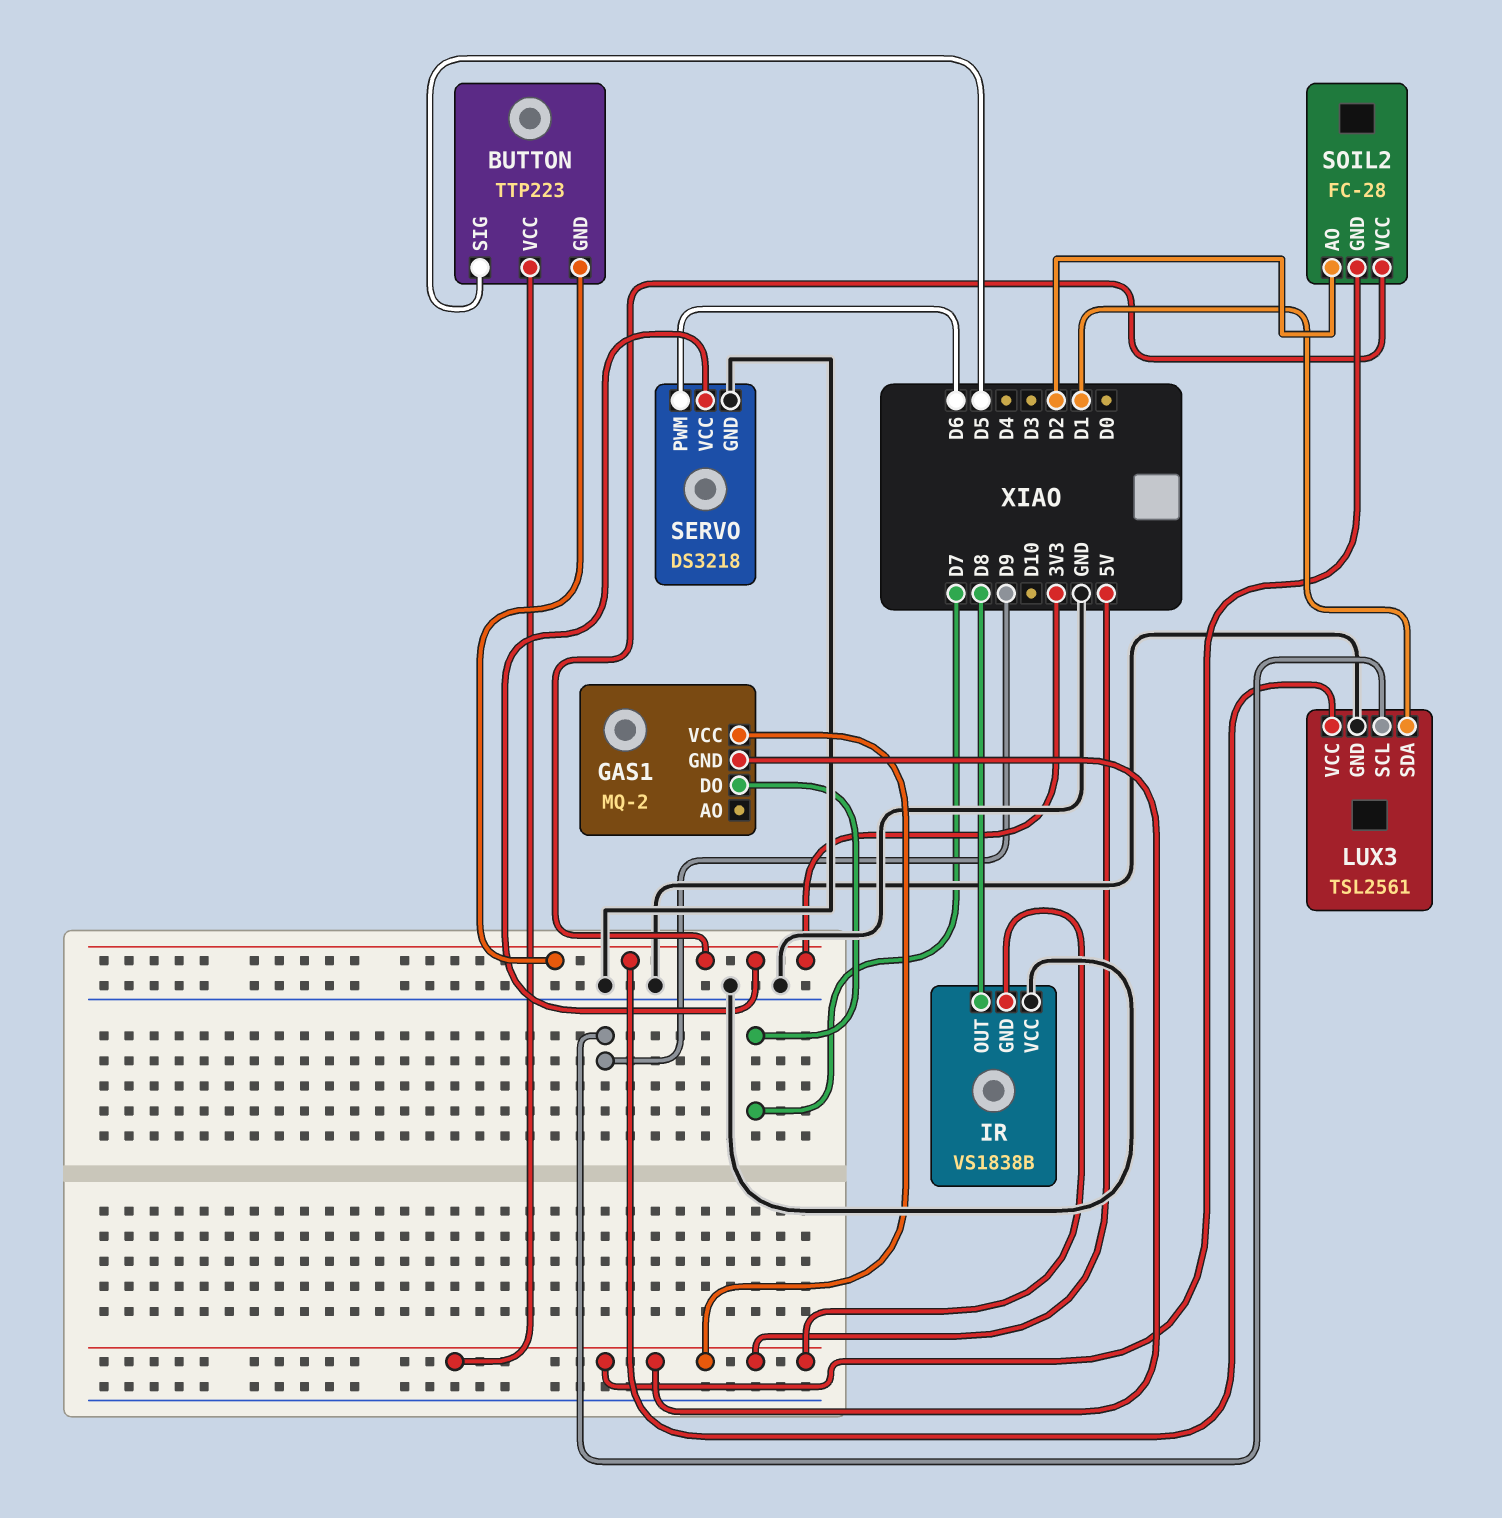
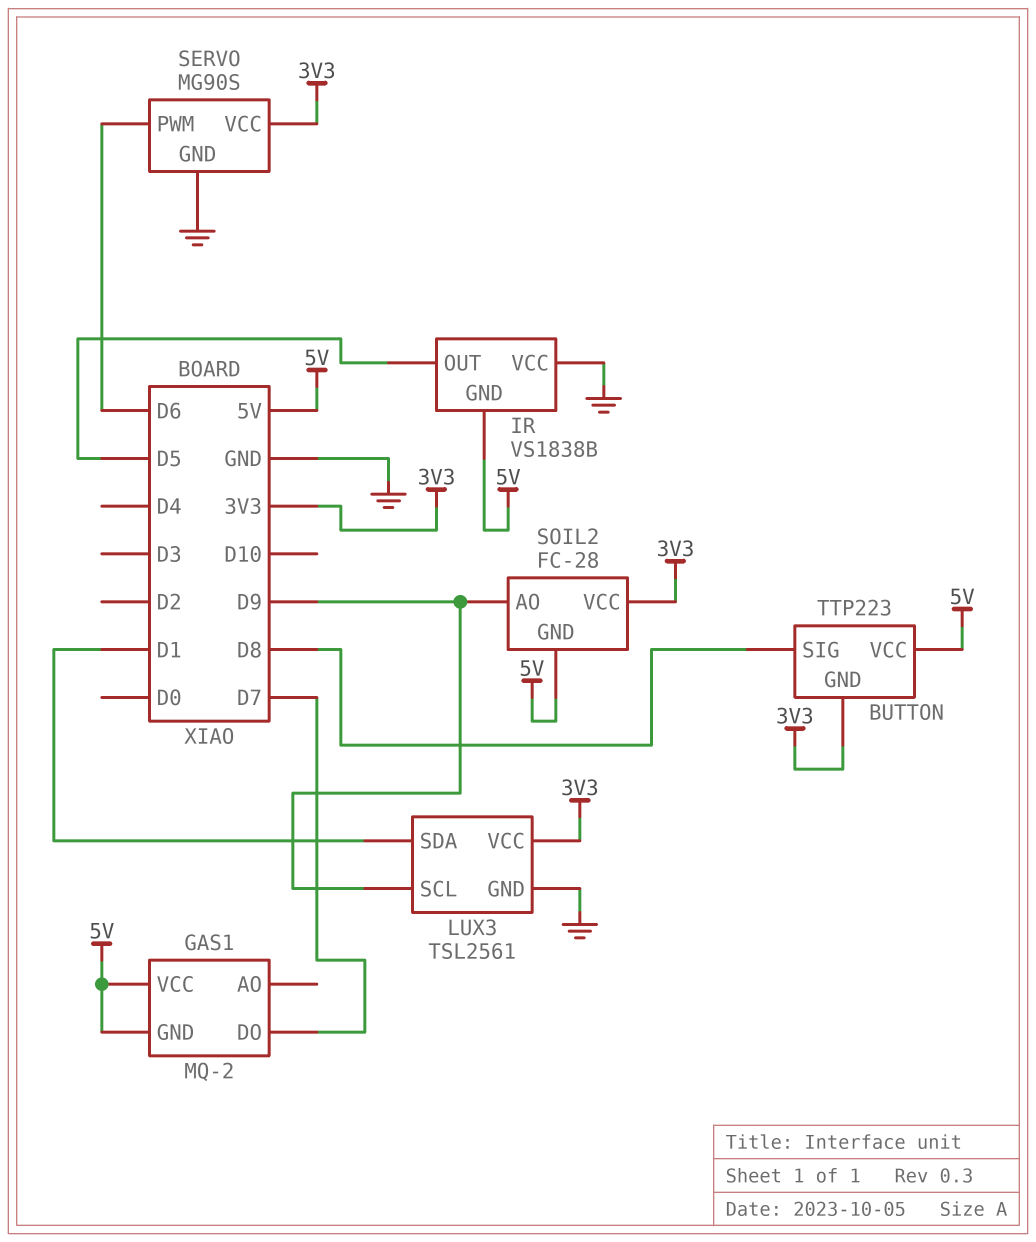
BUTTON pin SIG: D5 -> D8
IR pin OUT: D8 -> D5
SERVO: DS3218 -> MG90S
SOIL2 pin AO: D2 -> D9

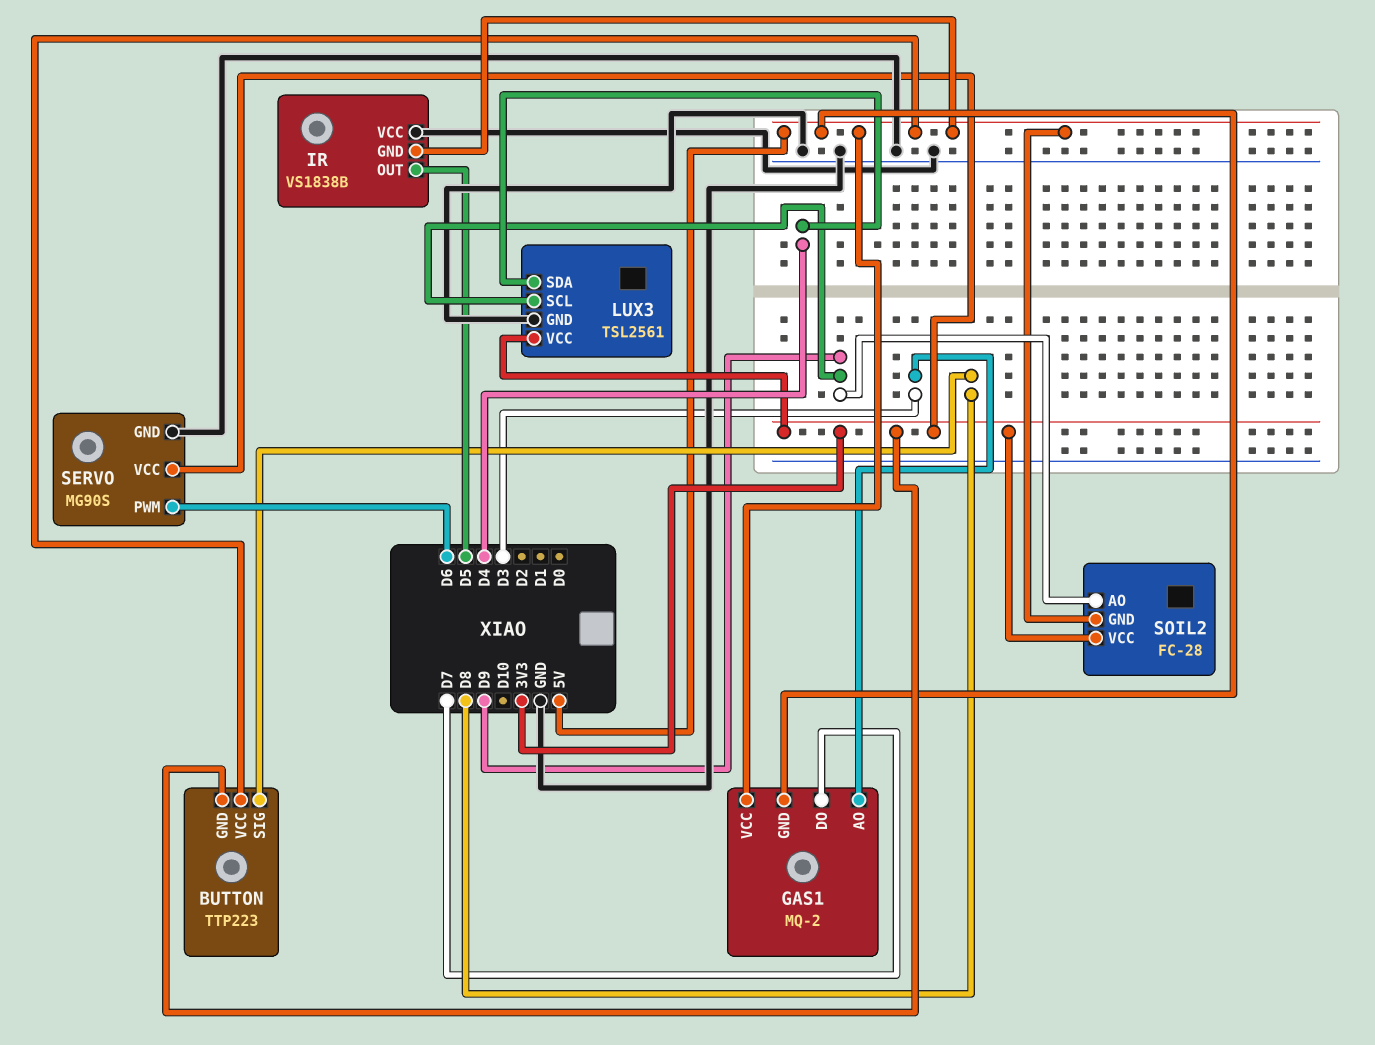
GAS1 pin AO: none -> D3
LUX3 pin SDA: D1 -> D4

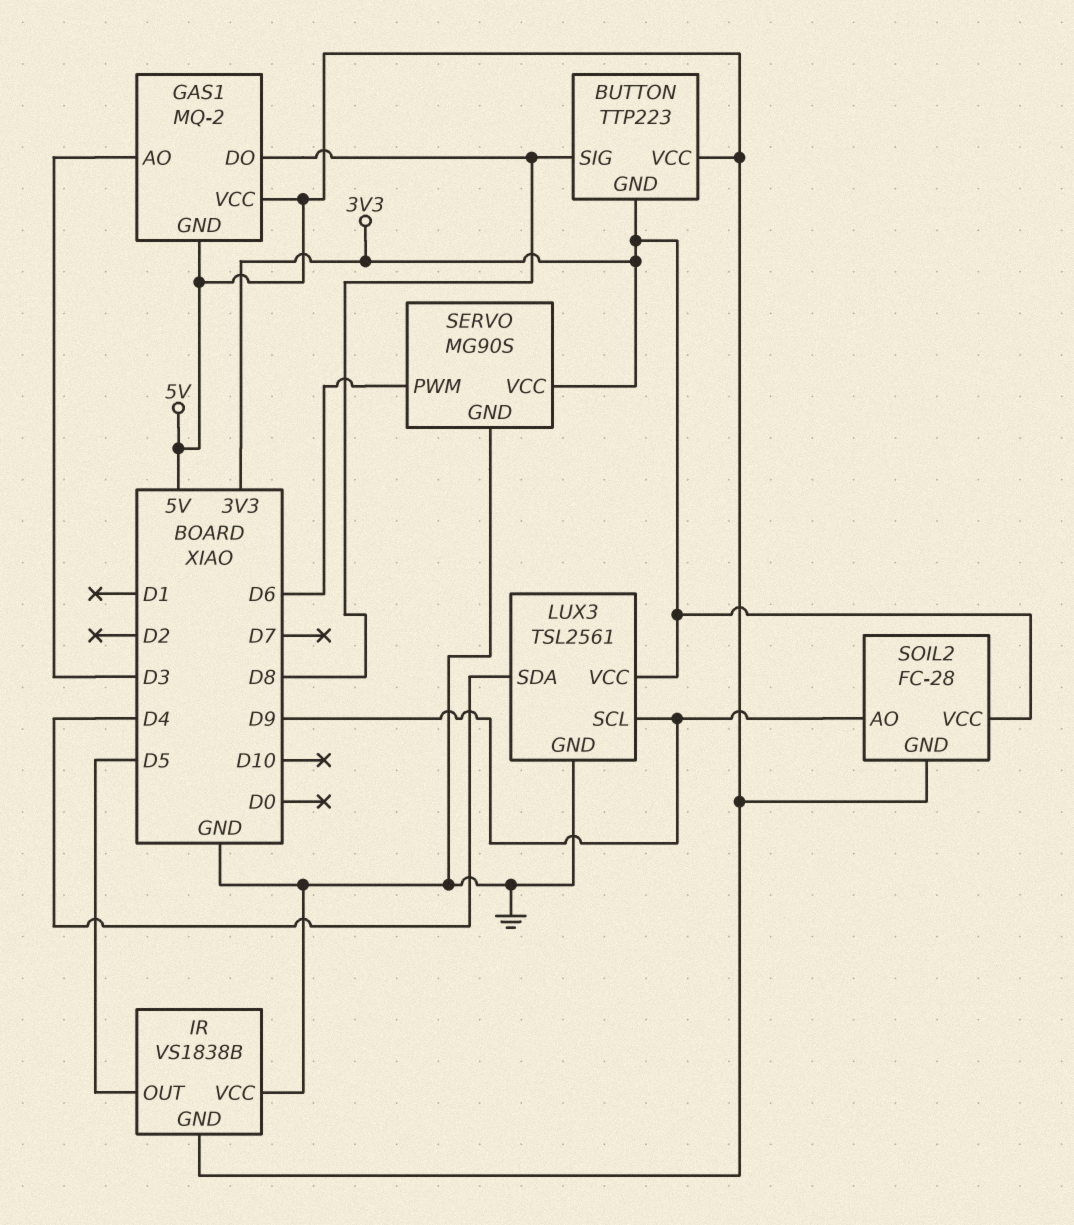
GAS1 pin DO: D7 -> D8

